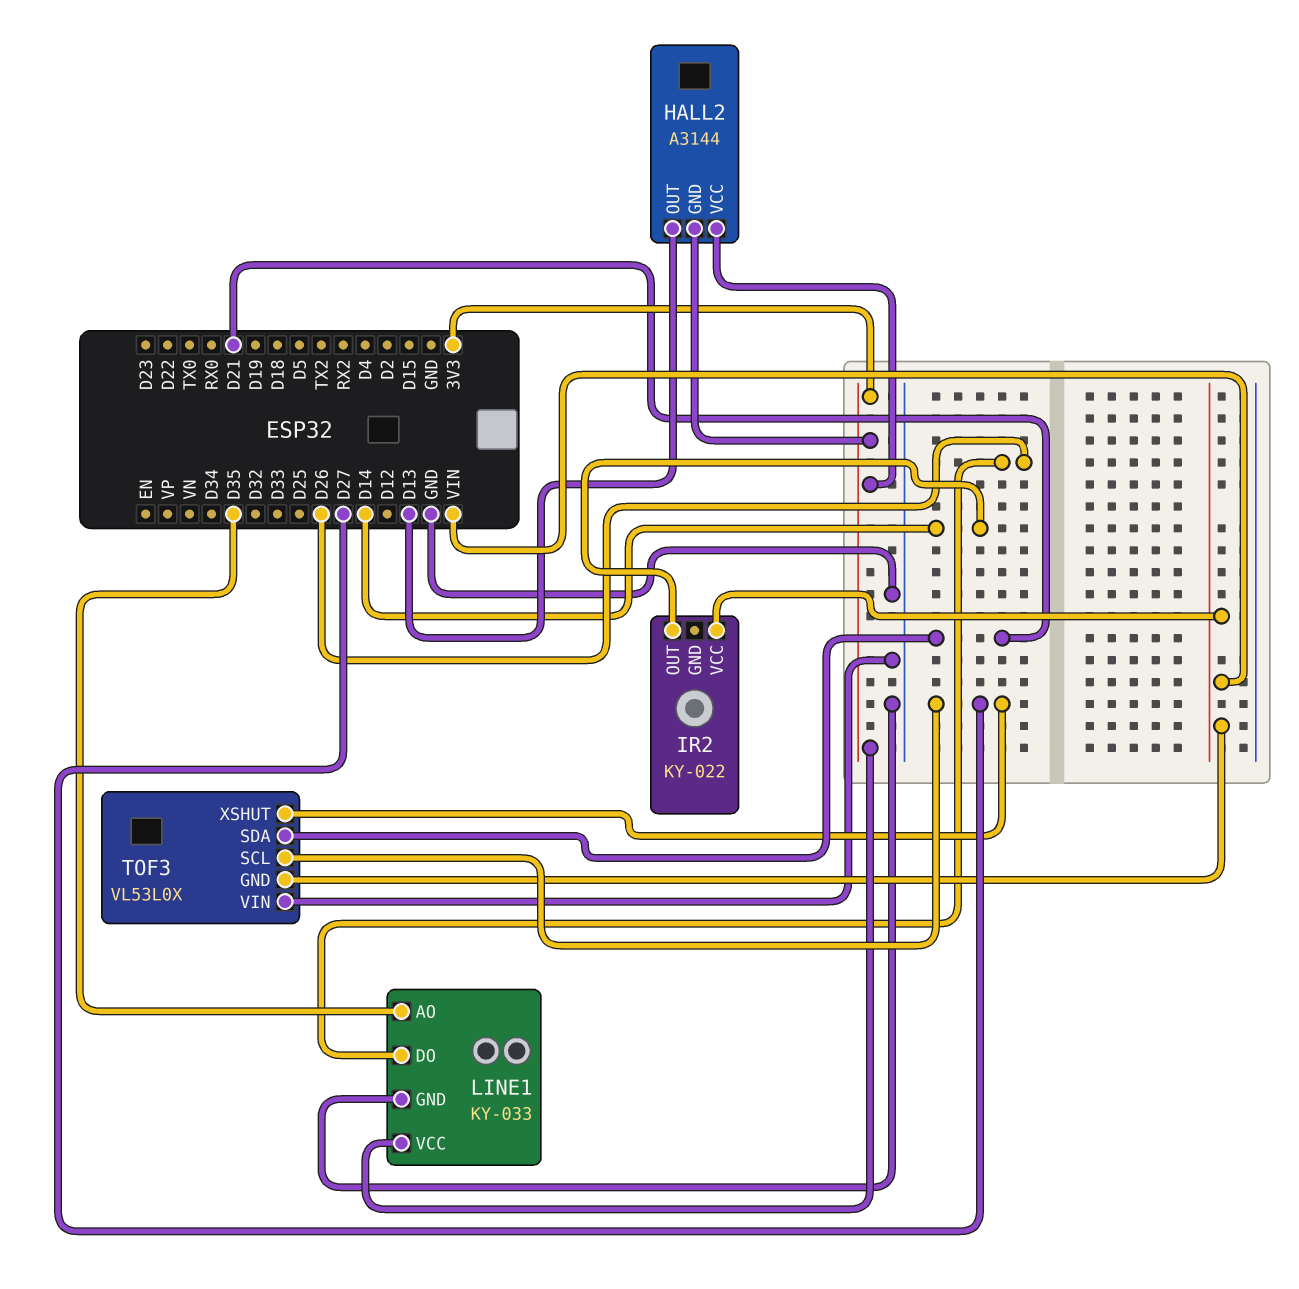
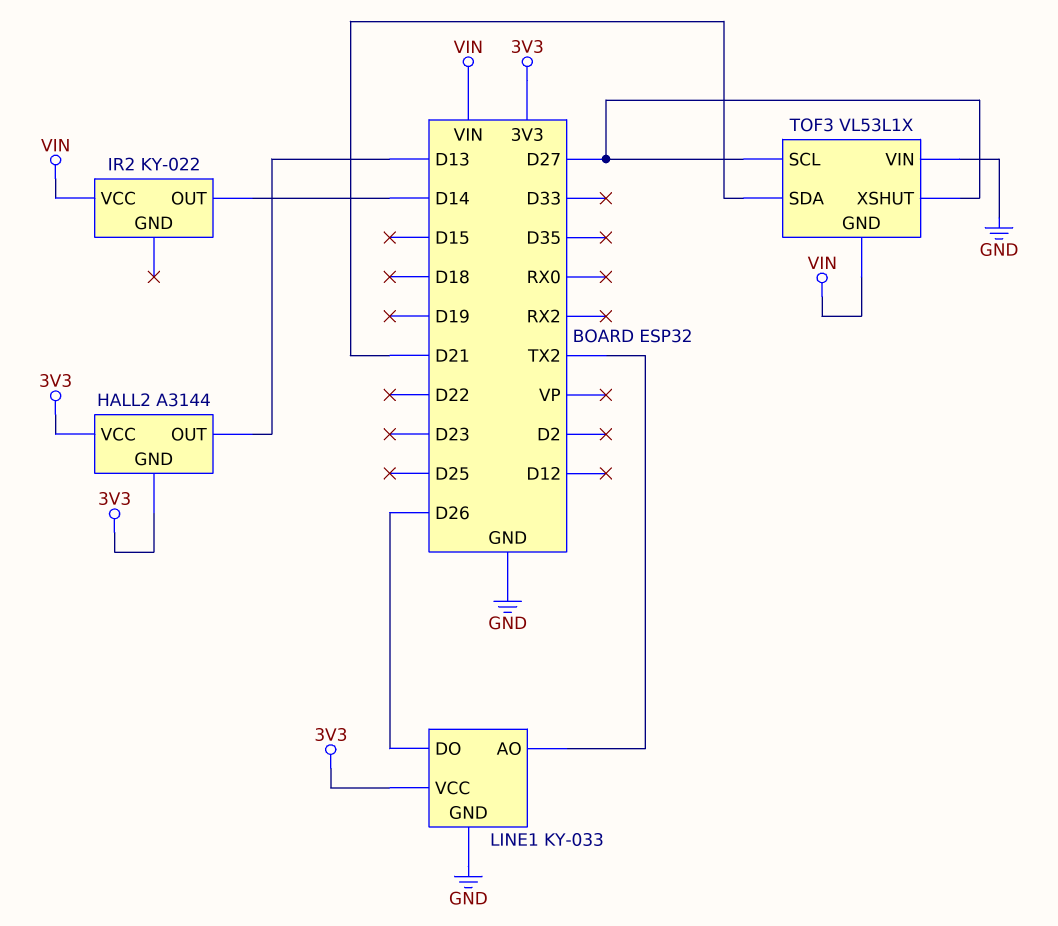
LINE1 pin AO: D35 -> TX2
TOF3: VL53L0X -> VL53L1X

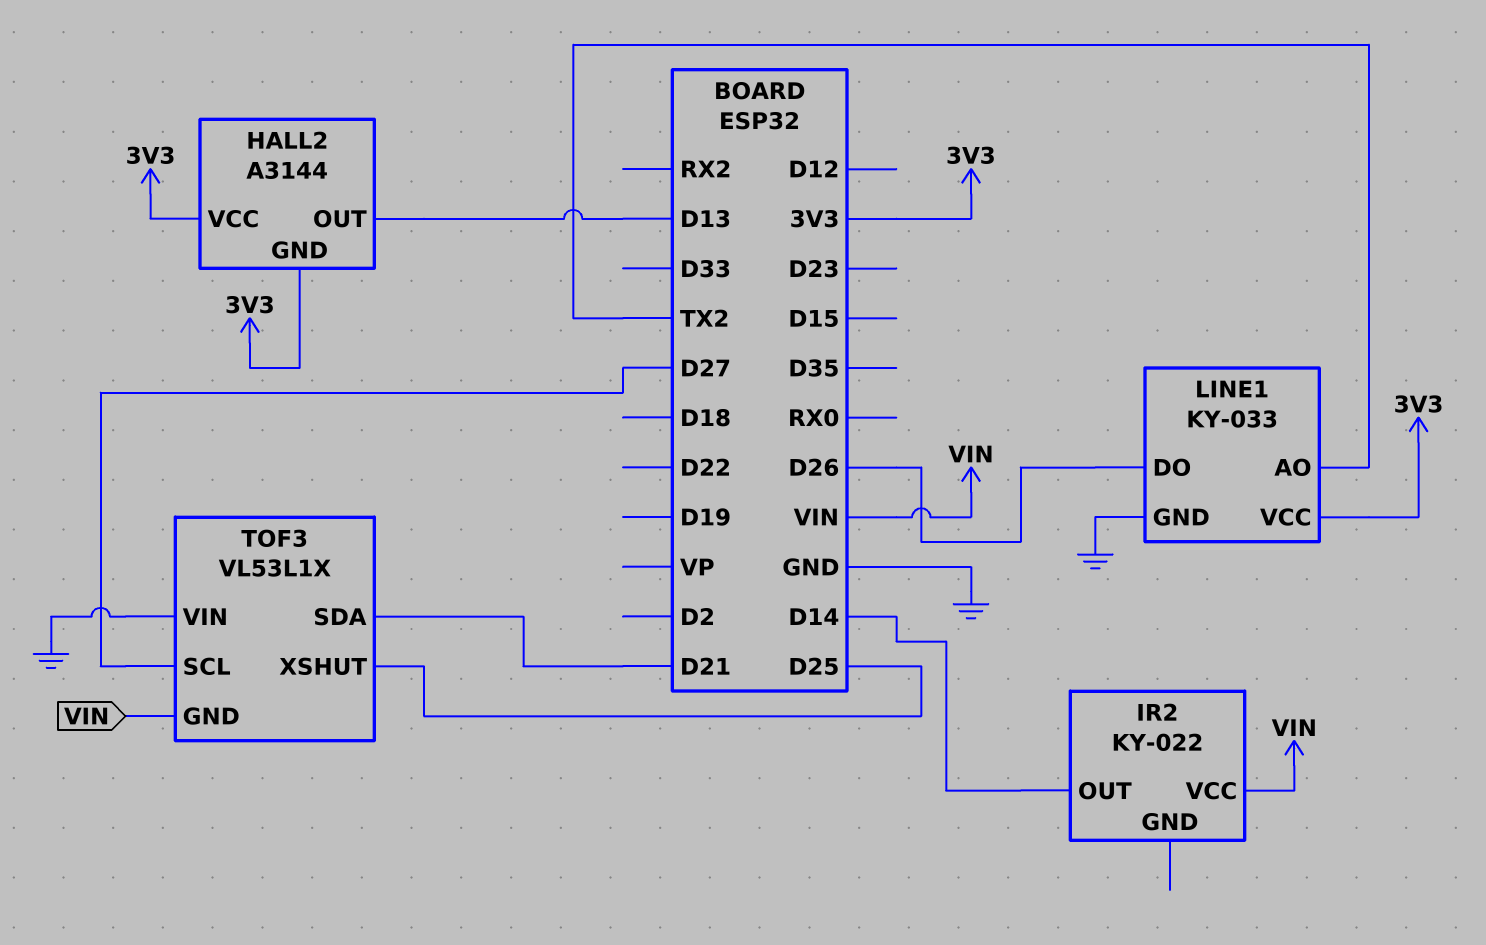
TOF3 pin XSHUT: D27 -> D25

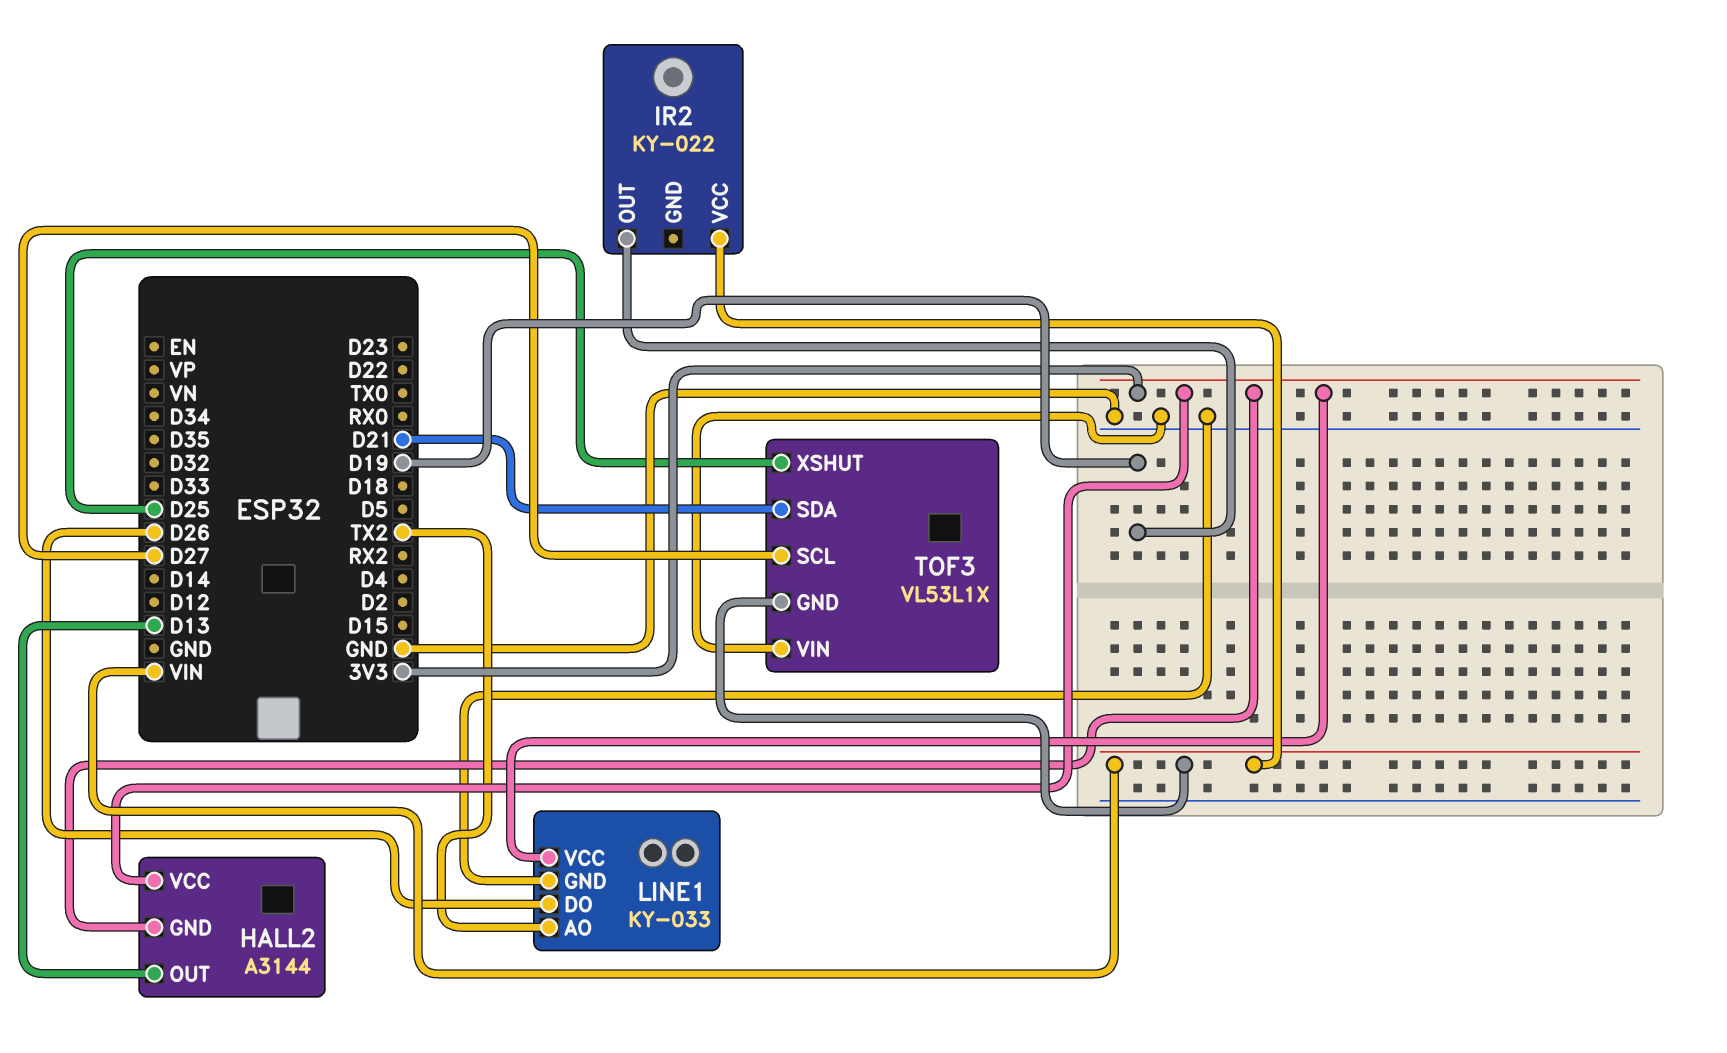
IR2 pin OUT: D14 -> D19

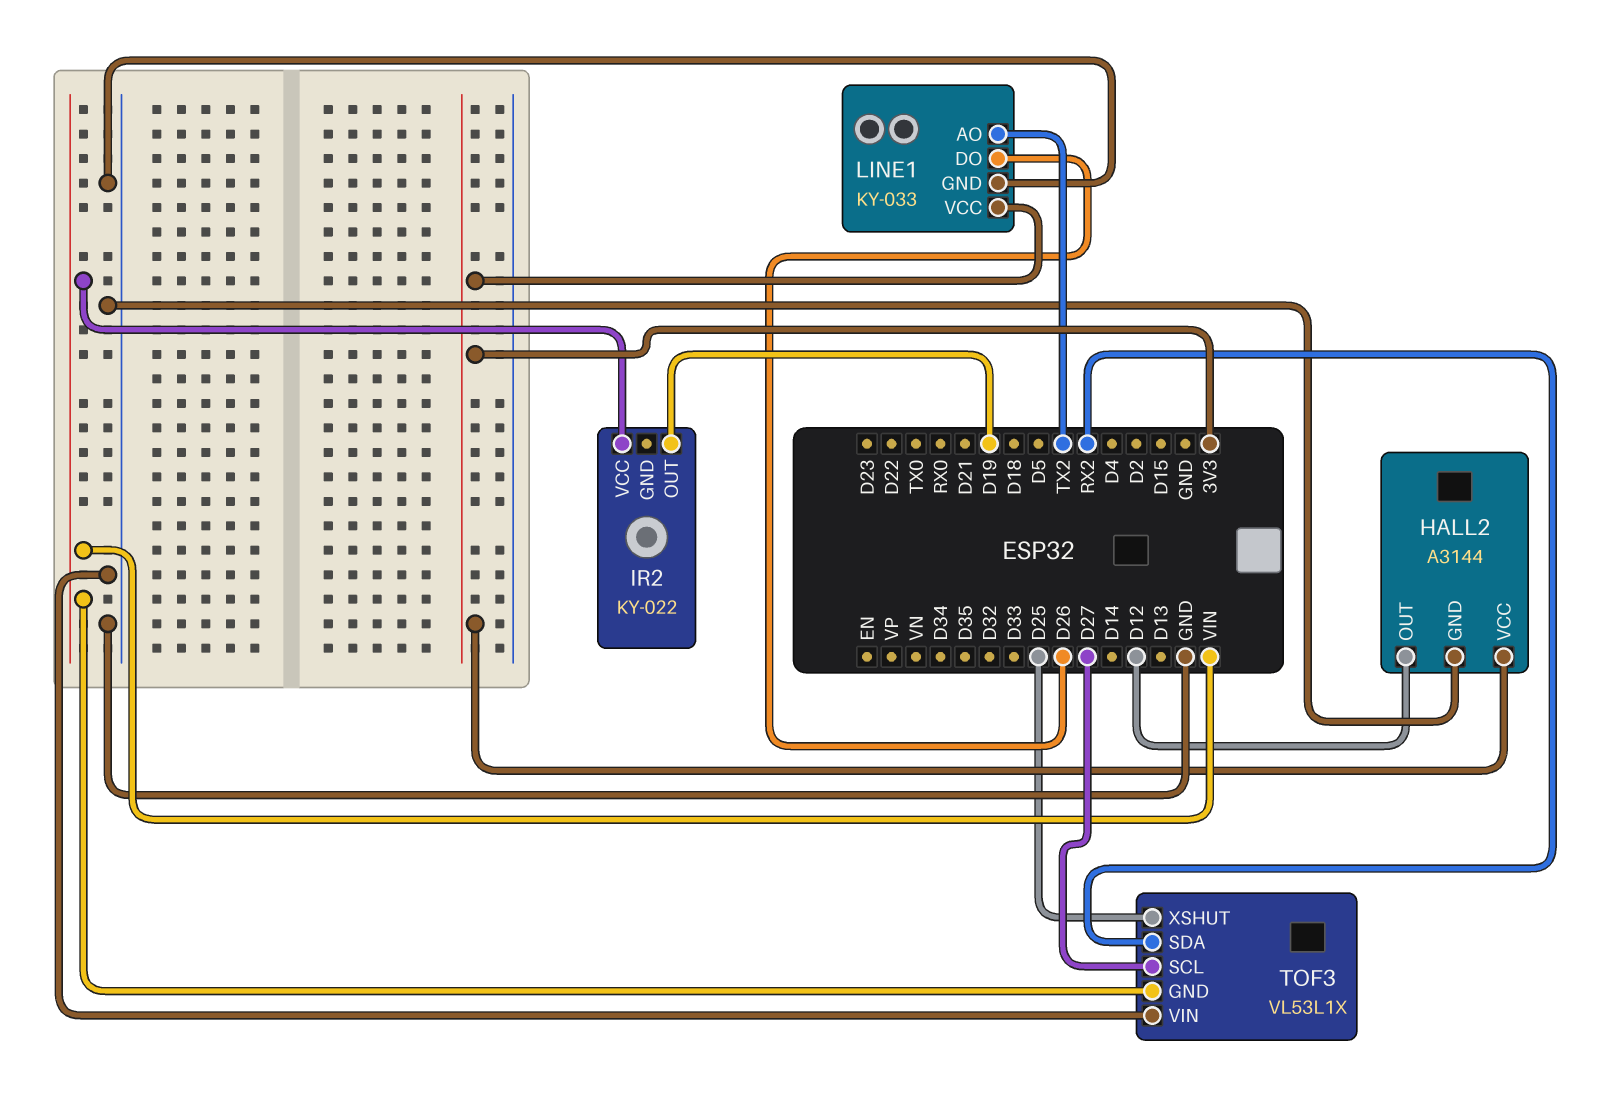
HALL2 pin GND: 3V3 -> GND
HALL2 pin OUT: D13 -> D12
TOF3 pin SDA: D21 -> RX2

